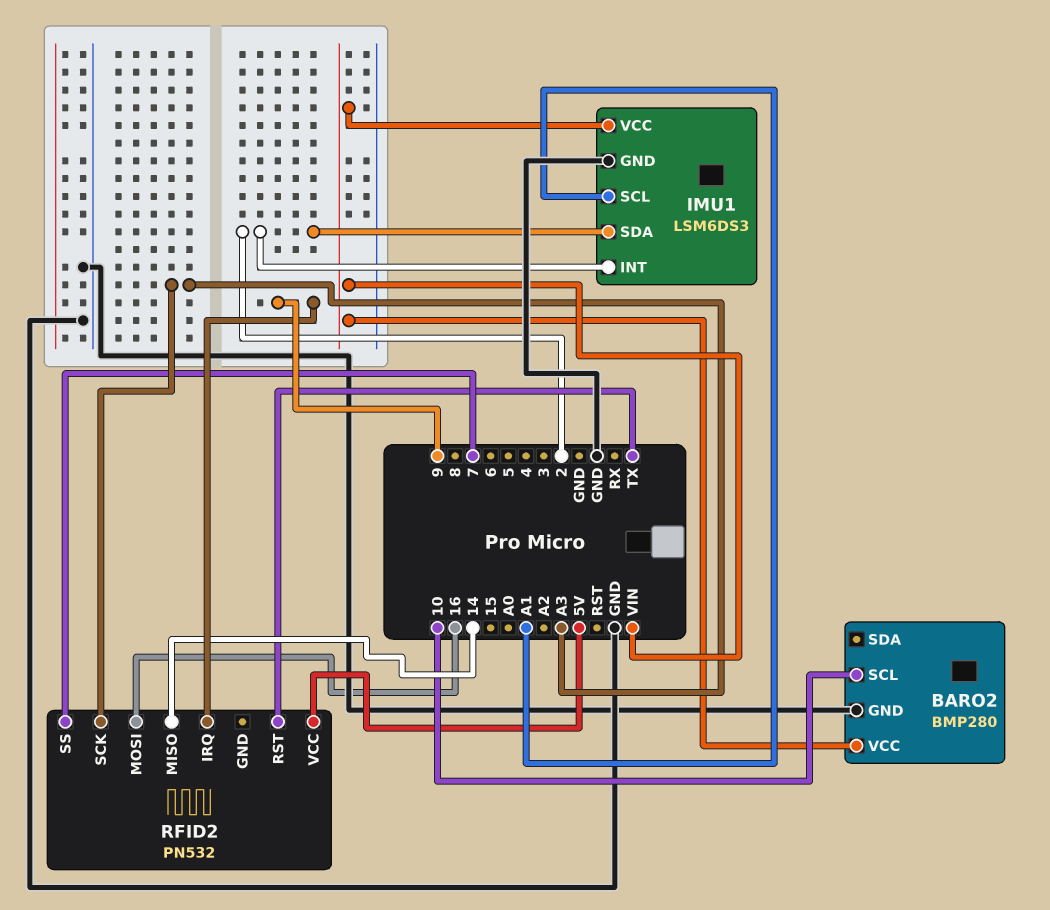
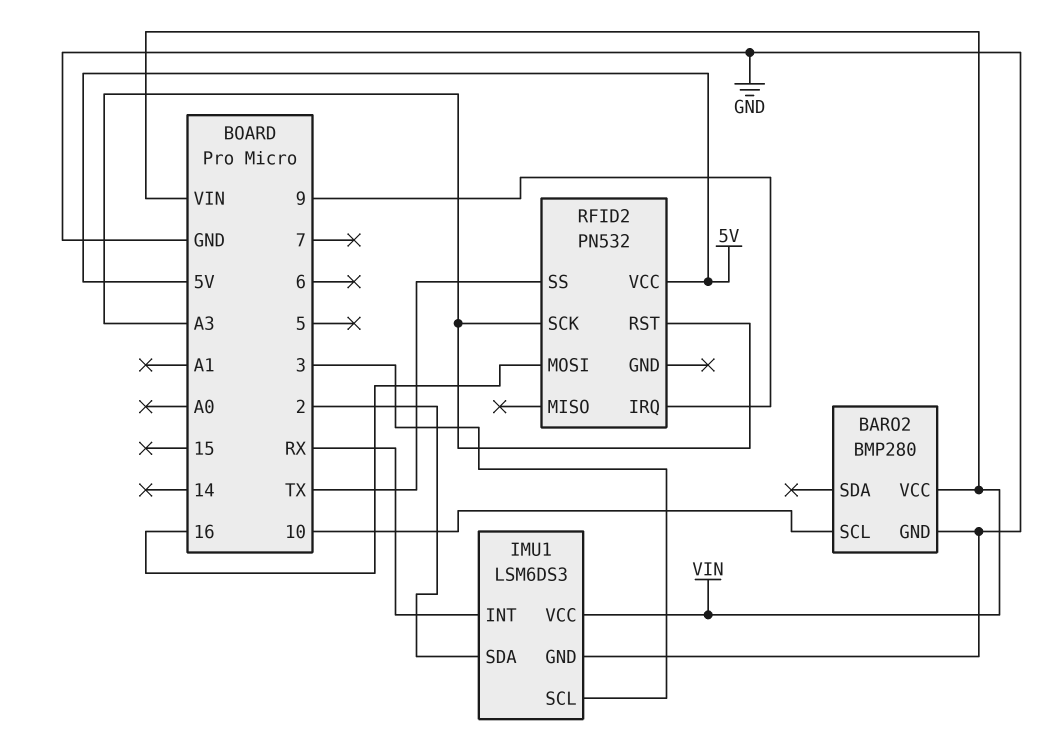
IMU1 pin INT: 2 -> RX
IMU1 pin SCL: A1 -> 3
RFID2 pin MISO: 14 -> none
RFID2 pin RST: TX -> A3
RFID2 pin SS: 7 -> TX

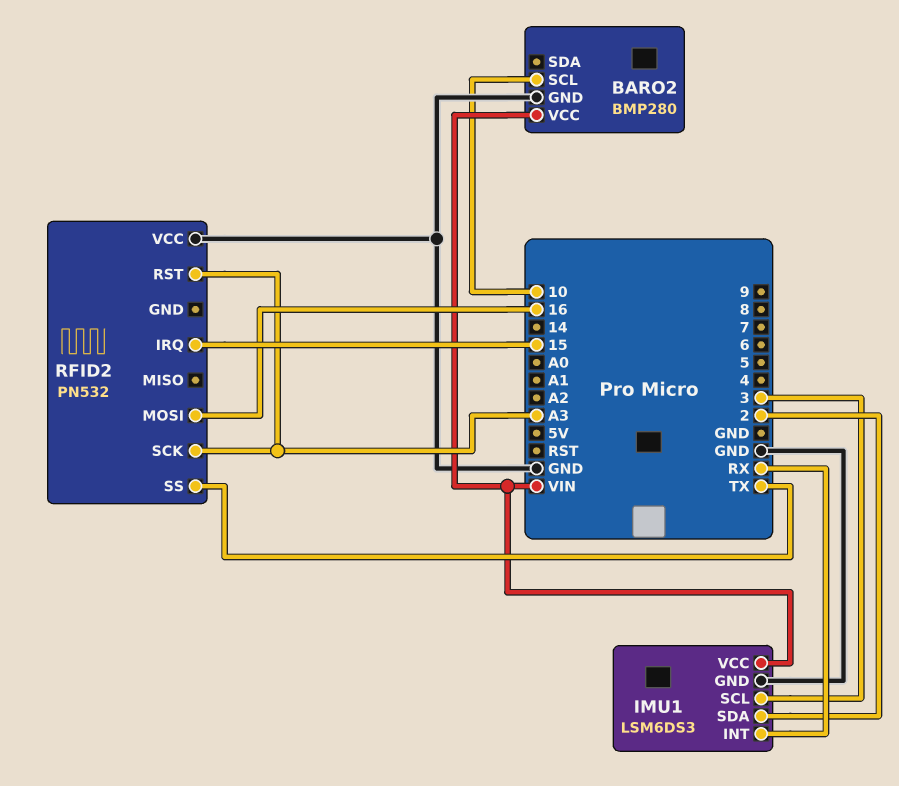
RFID2 pin IRQ: 9 -> 15
RFID2 pin VCC: 5V -> GND

